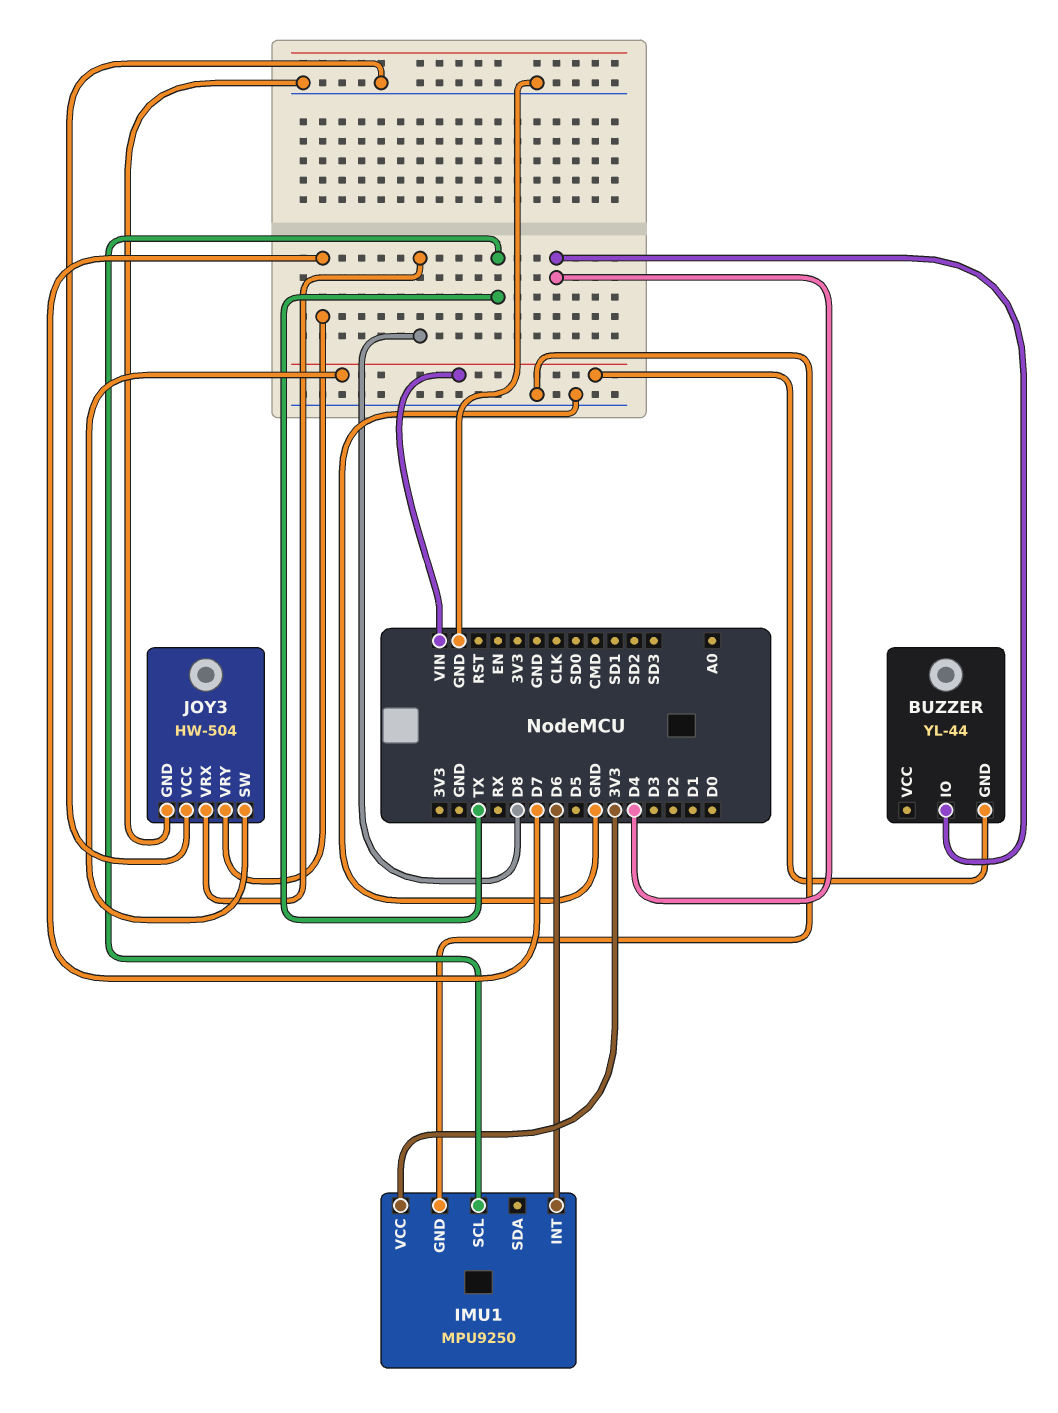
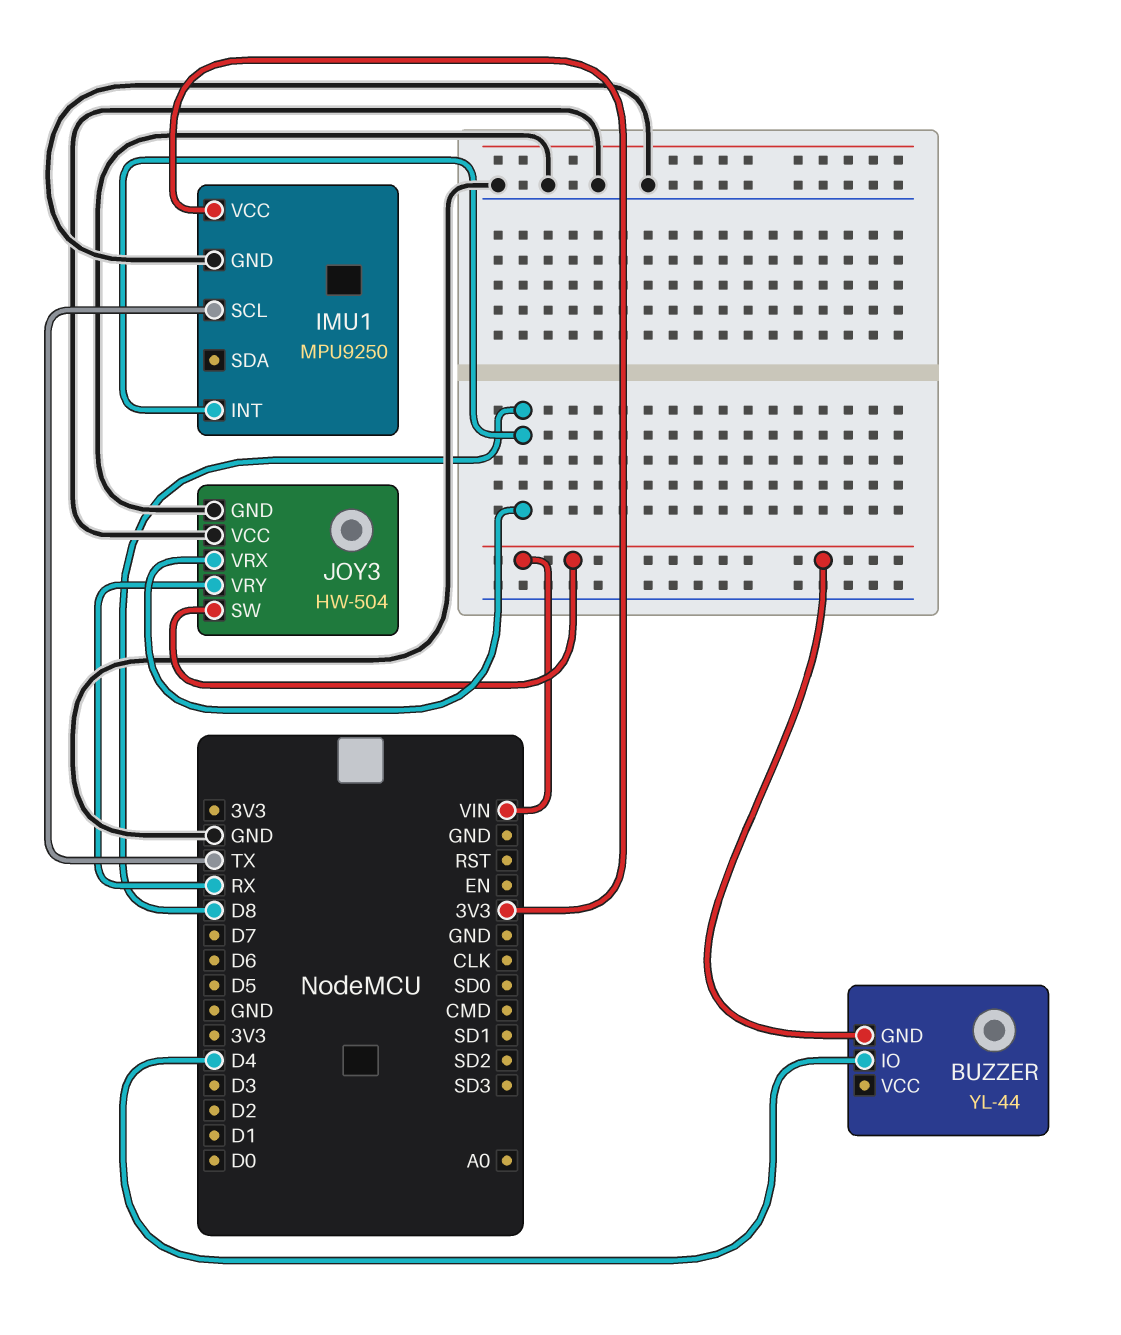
IMU1 pin INT: D6 -> D8
JOY3 pin VRY: D7 -> RX

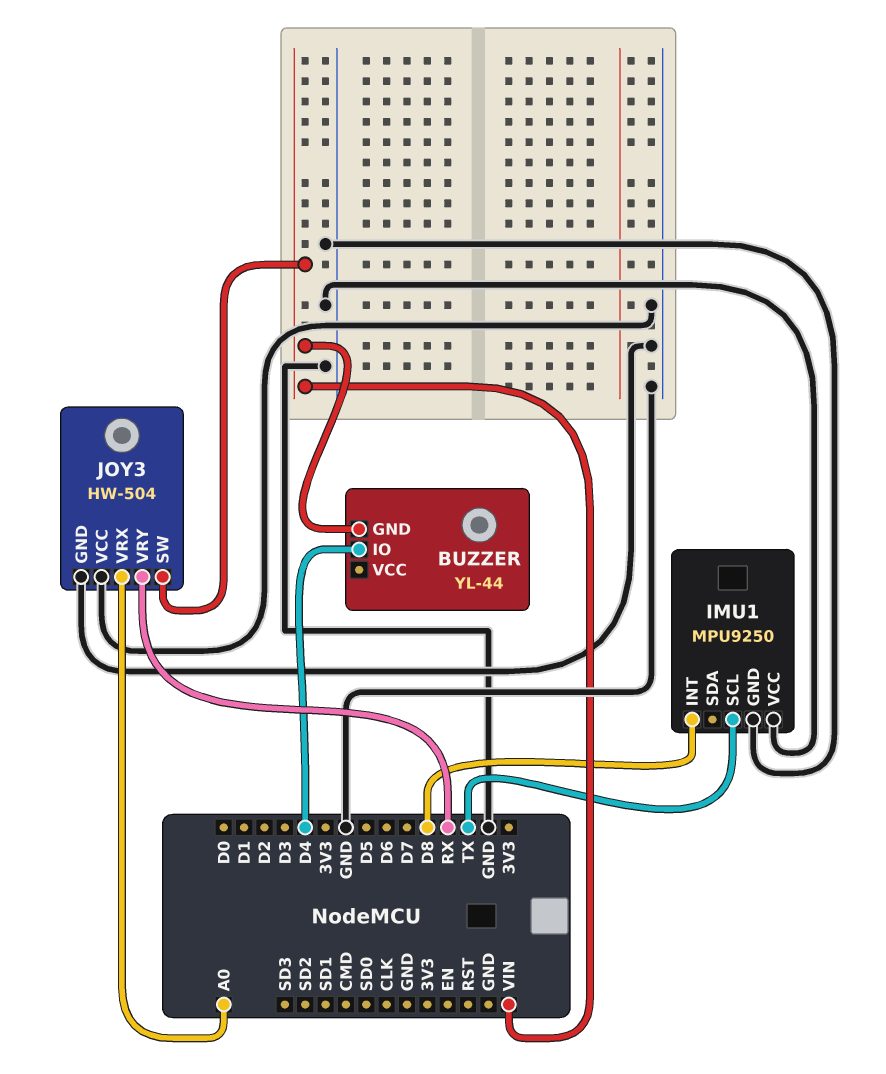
IMU1 pin VCC: 3V3 -> GND
JOY3 pin VRX: D8 -> A0

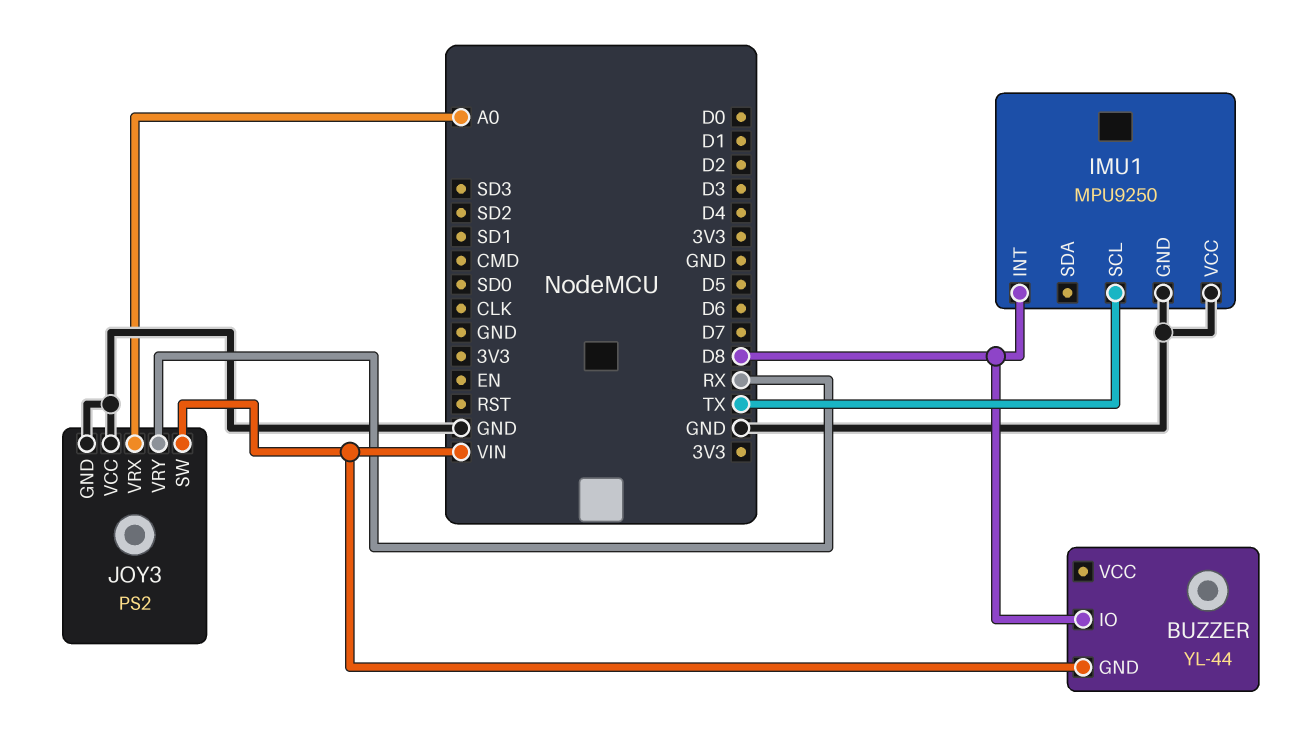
BUZZER pin IO: D4 -> D8
JOY3: HW-504 -> PS2

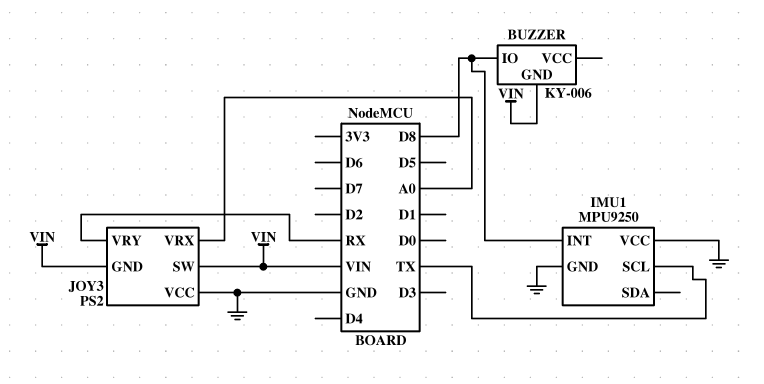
BUZZER: YL-44 -> KY-006
JOY3 pin GND: GND -> VIN

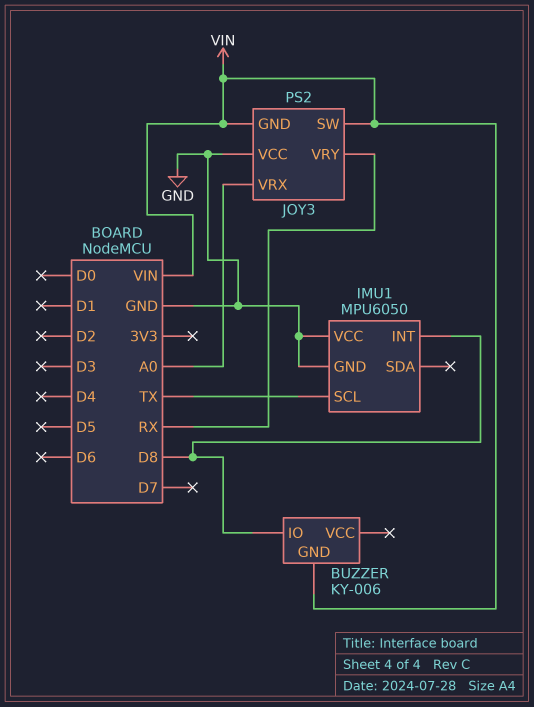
IMU1: MPU9250 -> MPU6050

